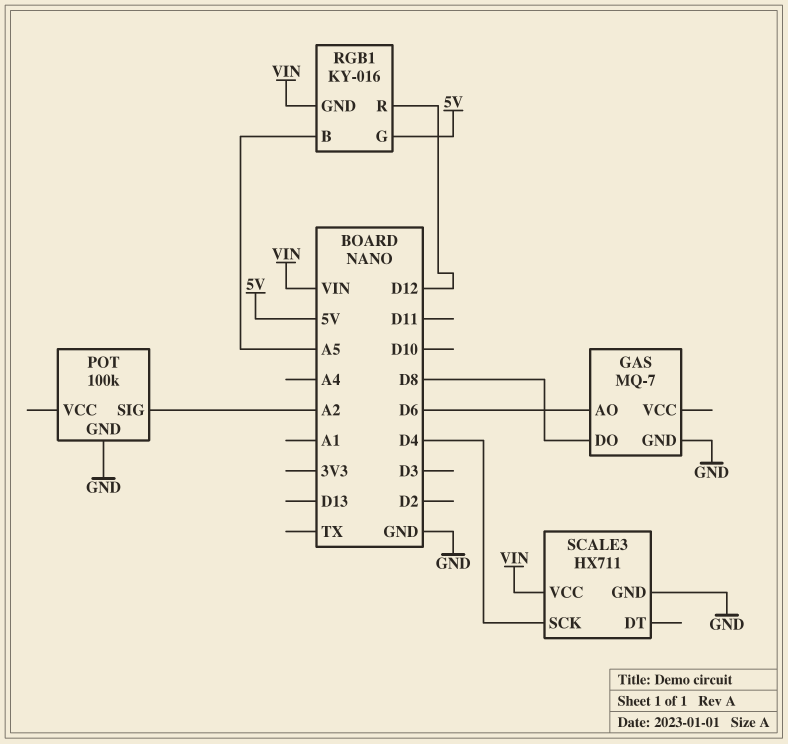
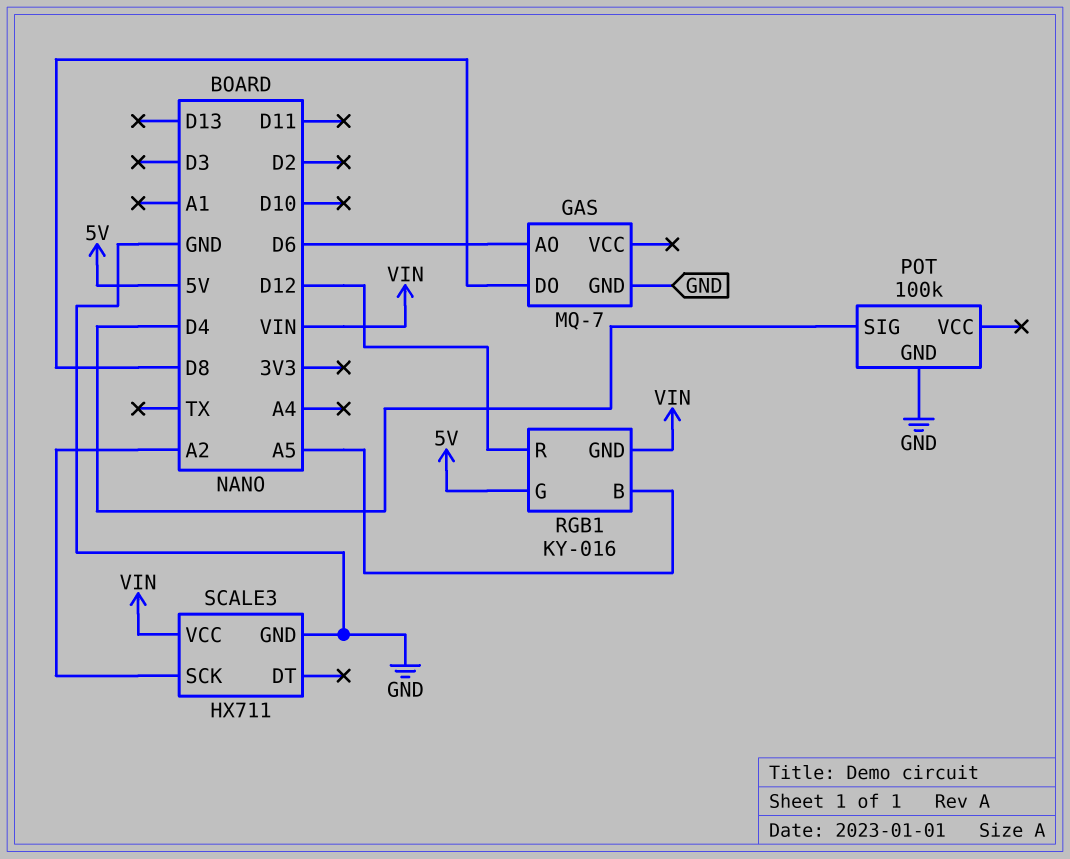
POT pin SIG: A2 -> D4
SCALE3 pin SCK: D4 -> A2

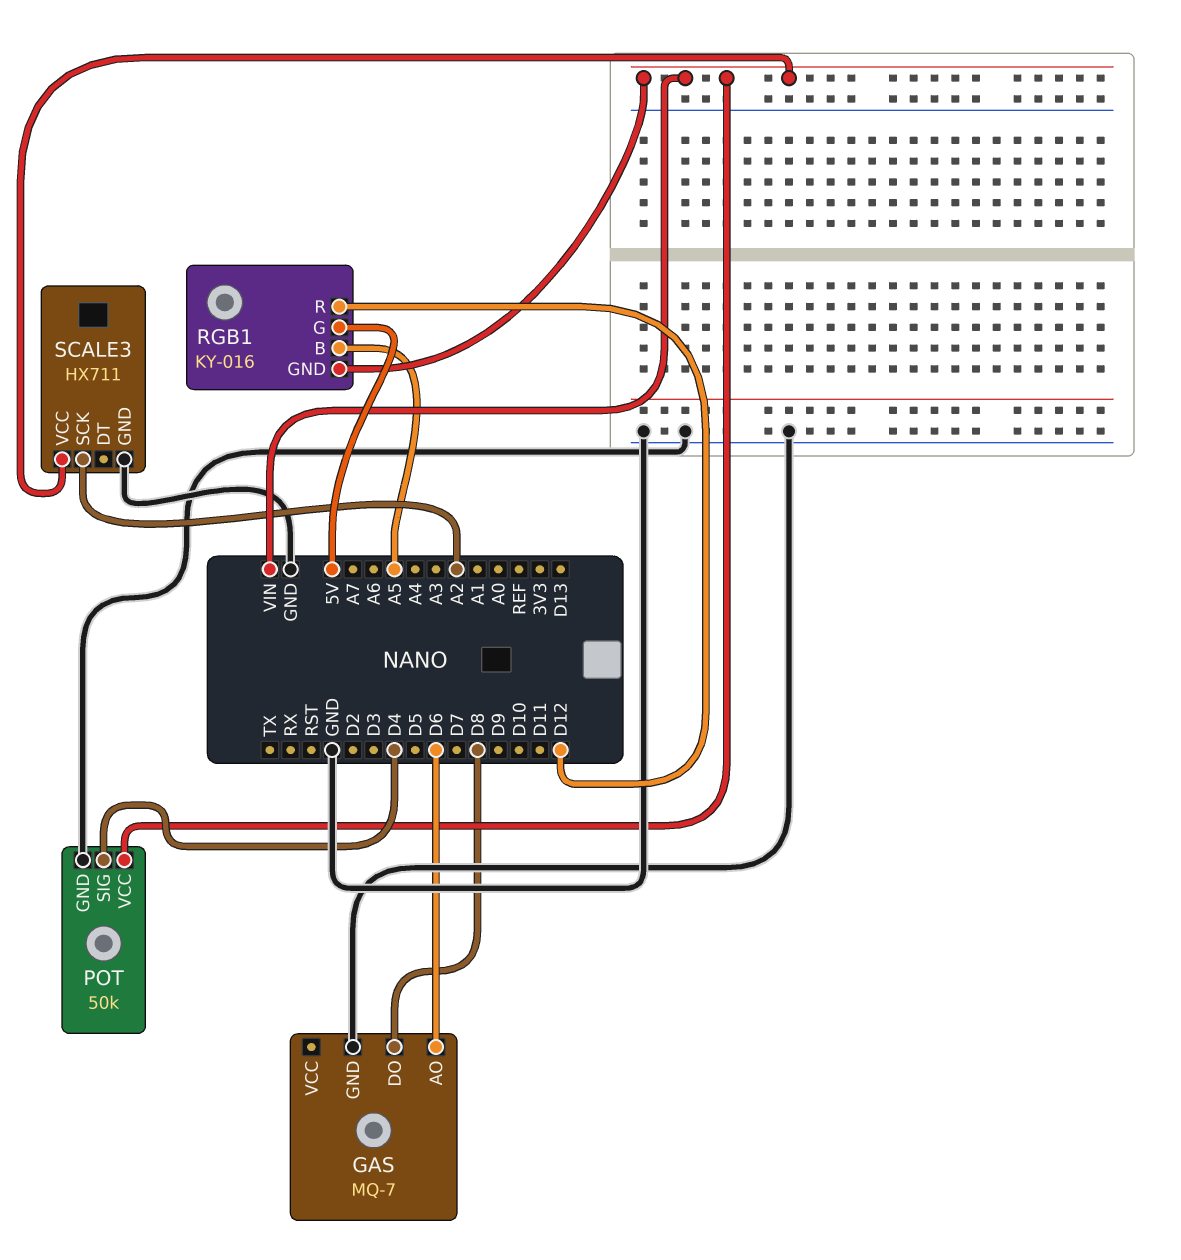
POT: 100k -> 50k
POT pin VCC: none -> VIN

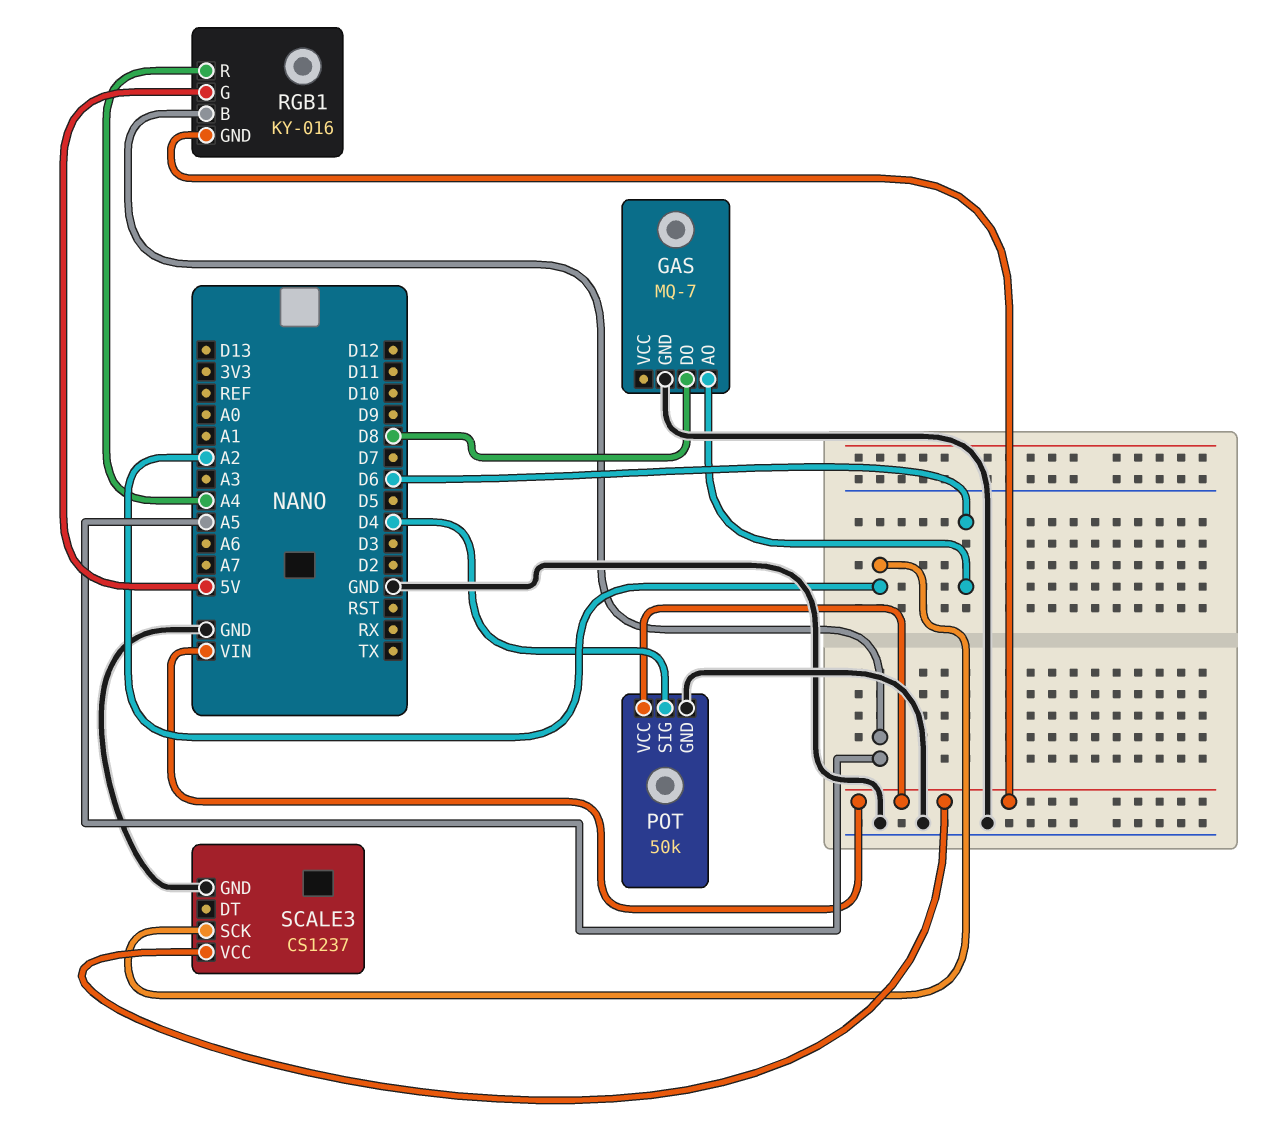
RGB1 pin R: D12 -> A4
SCALE3: HX711 -> CS1237

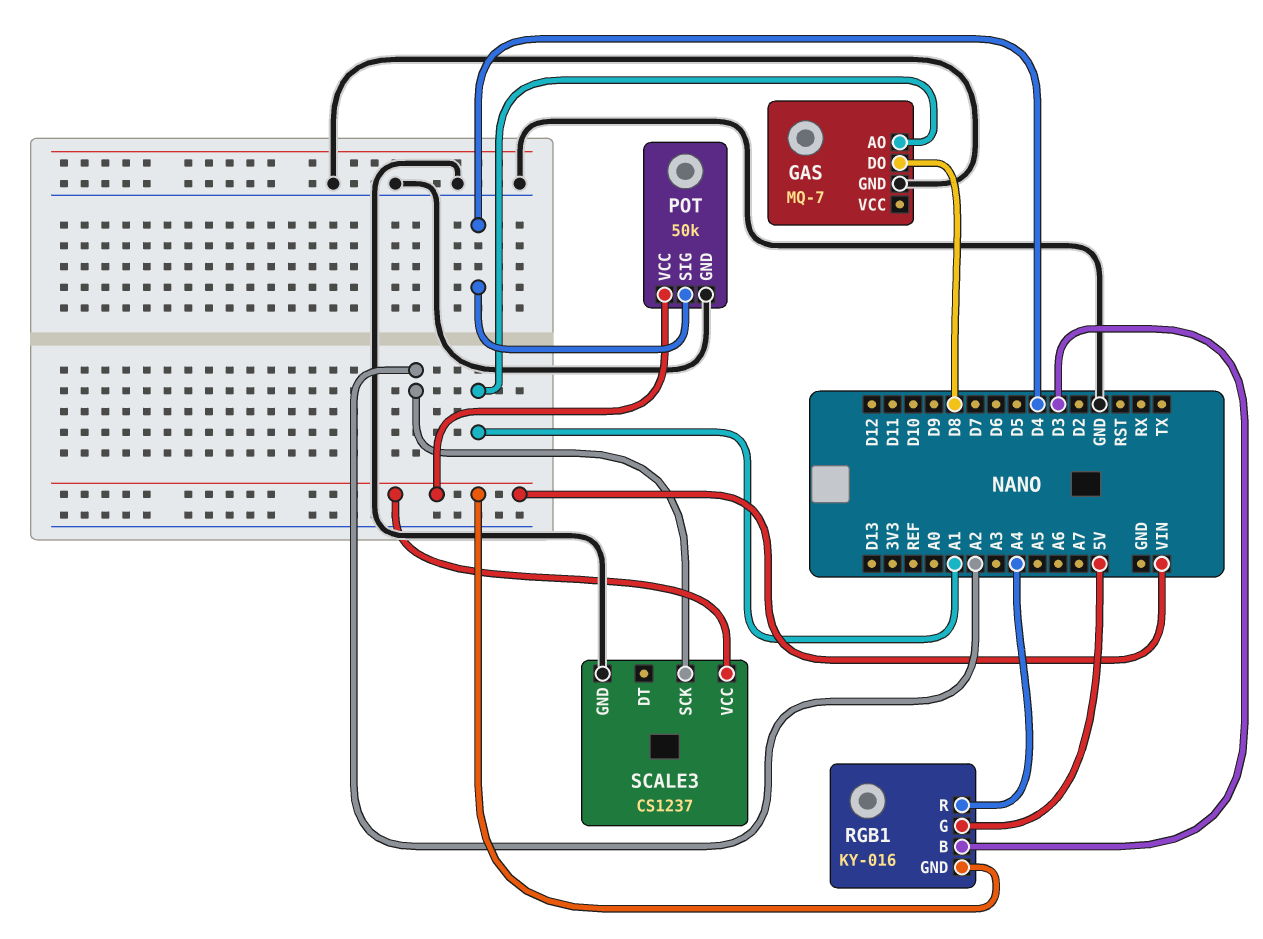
GAS pin AO: D6 -> A1
RGB1 pin B: A5 -> D3

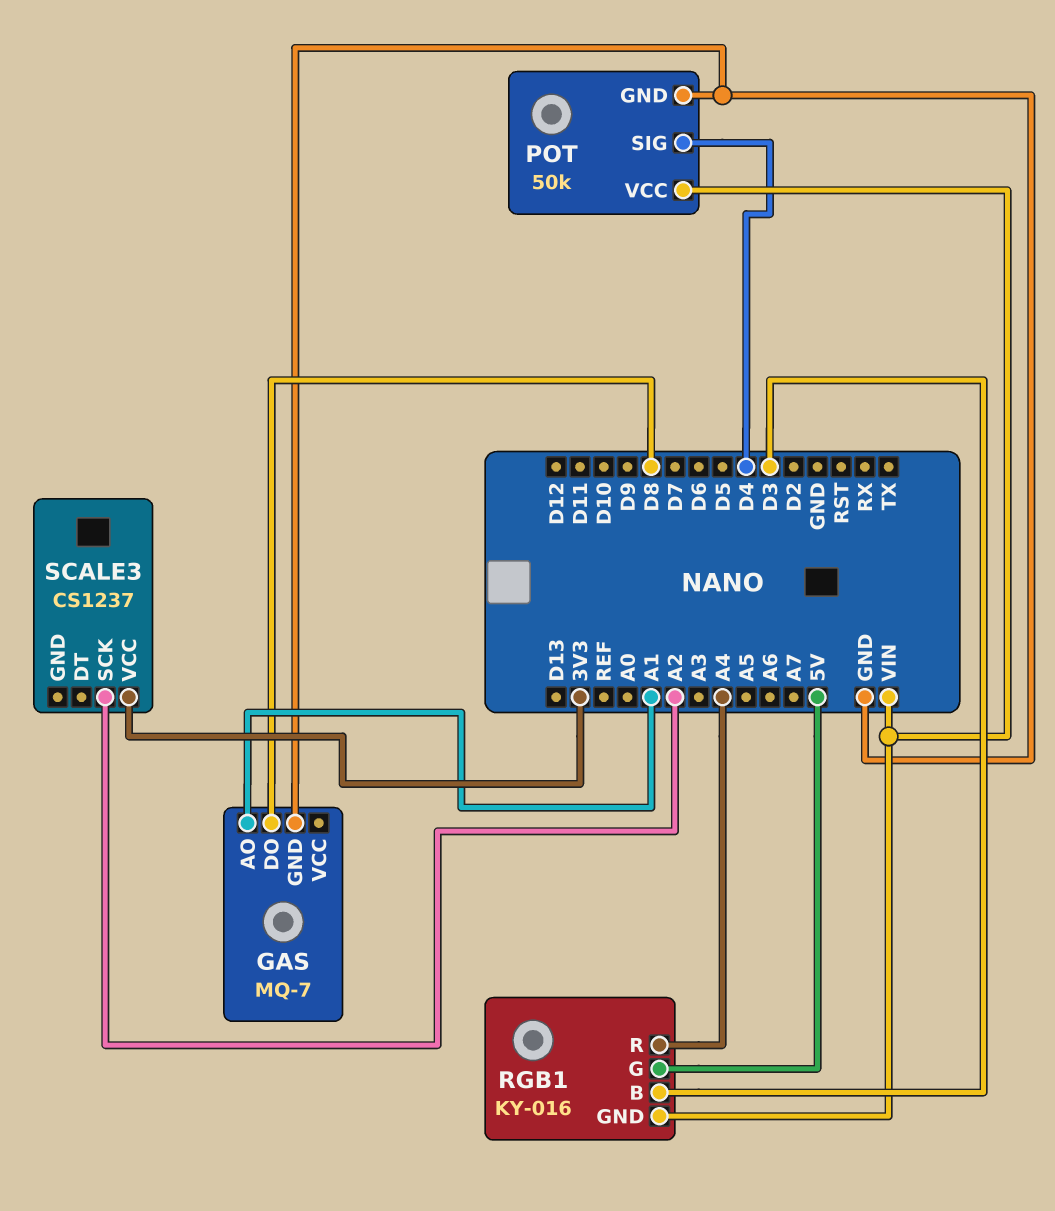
SCALE3 pin GND: GND -> none
SCALE3 pin VCC: VIN -> 3V3

